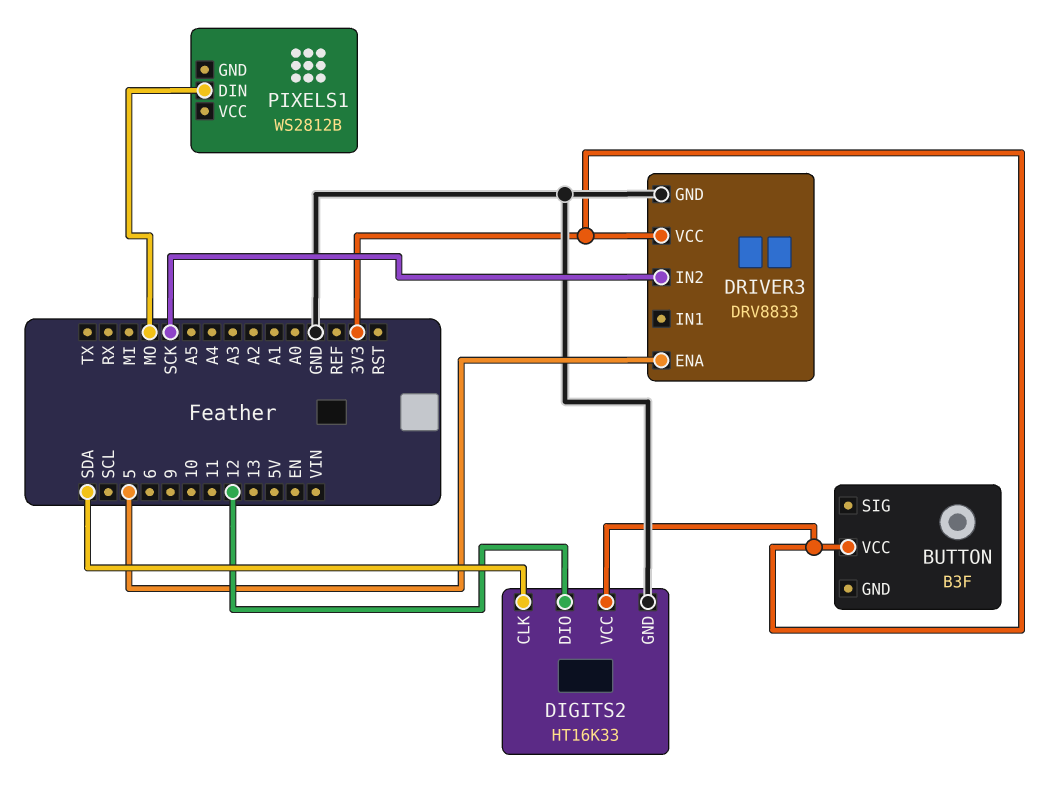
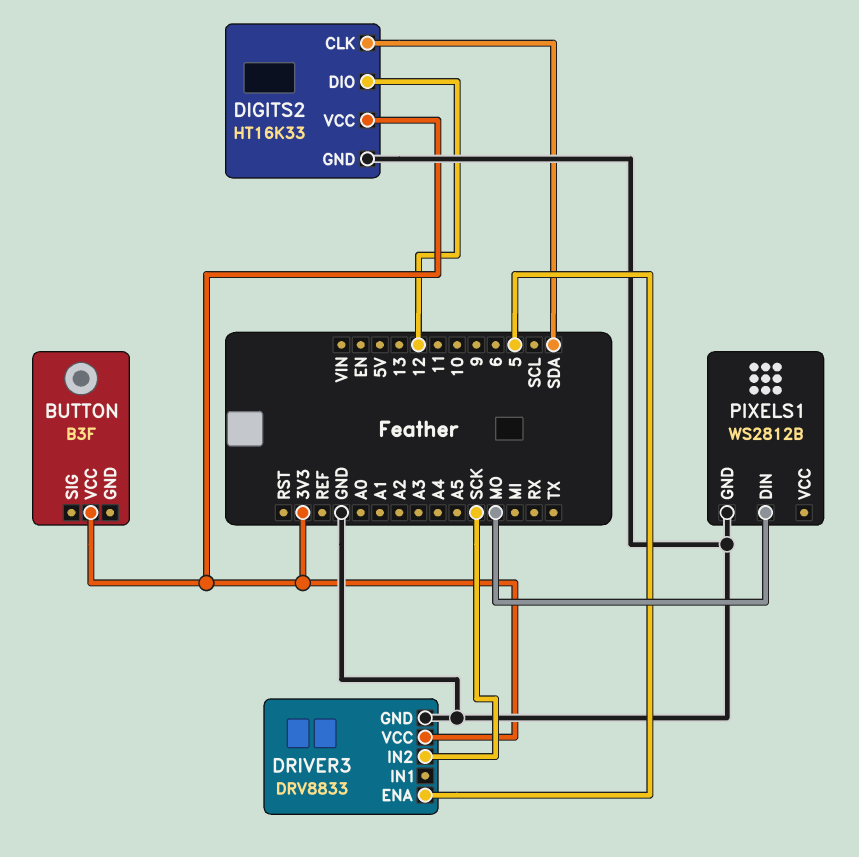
PIXELS1 pin GND: none -> GND

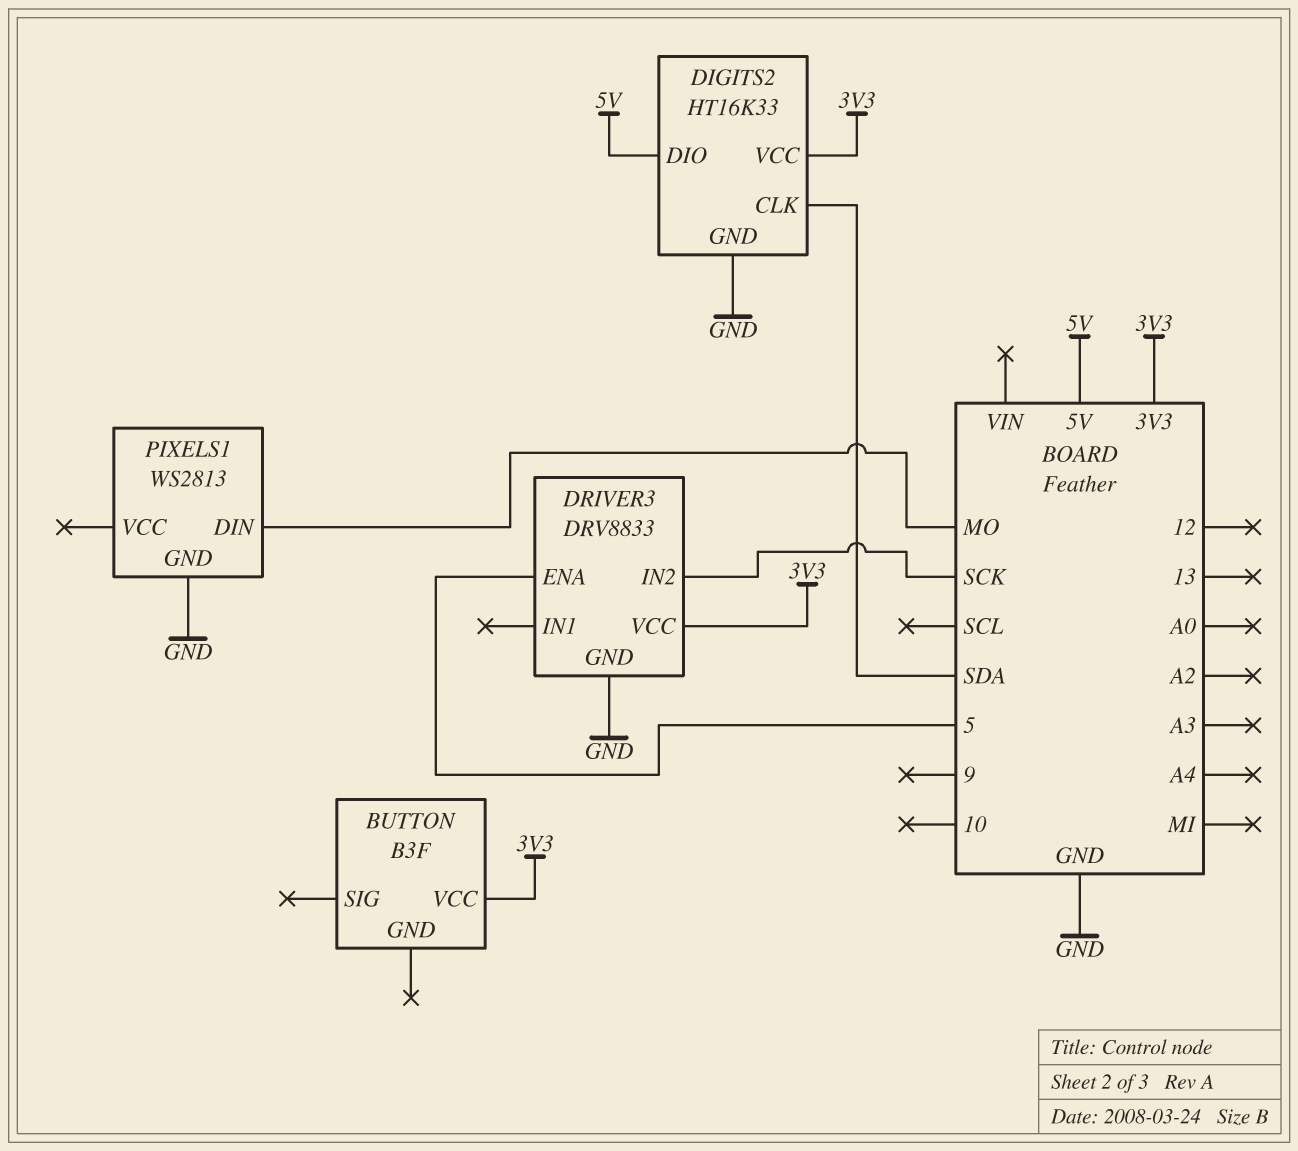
DIGITS2 pin DIO: 12 -> 5V
PIXELS1: WS2812B -> WS2813

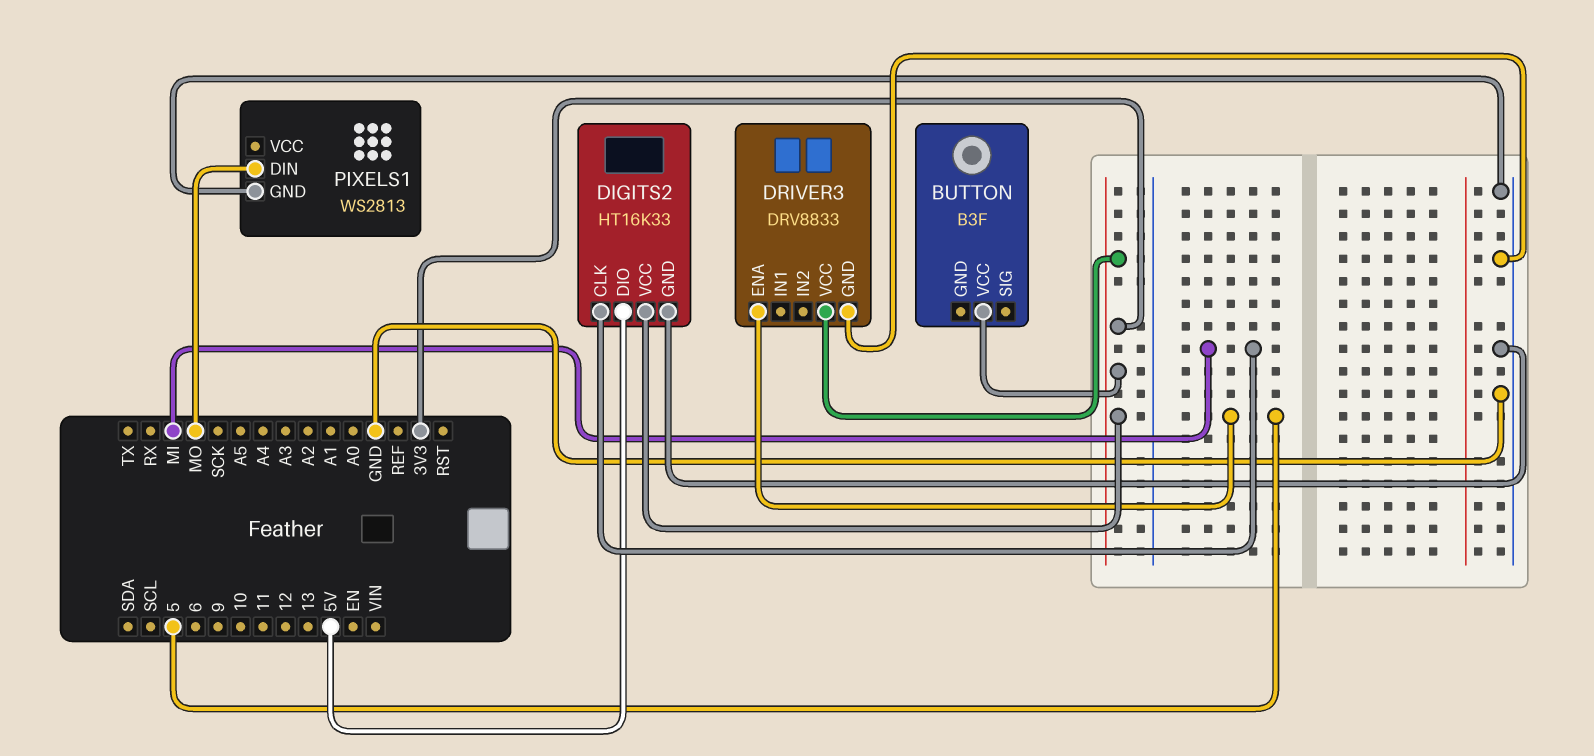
DIGITS2 pin CLK: SDA -> MI
DRIVER3 pin IN2: SCK -> none

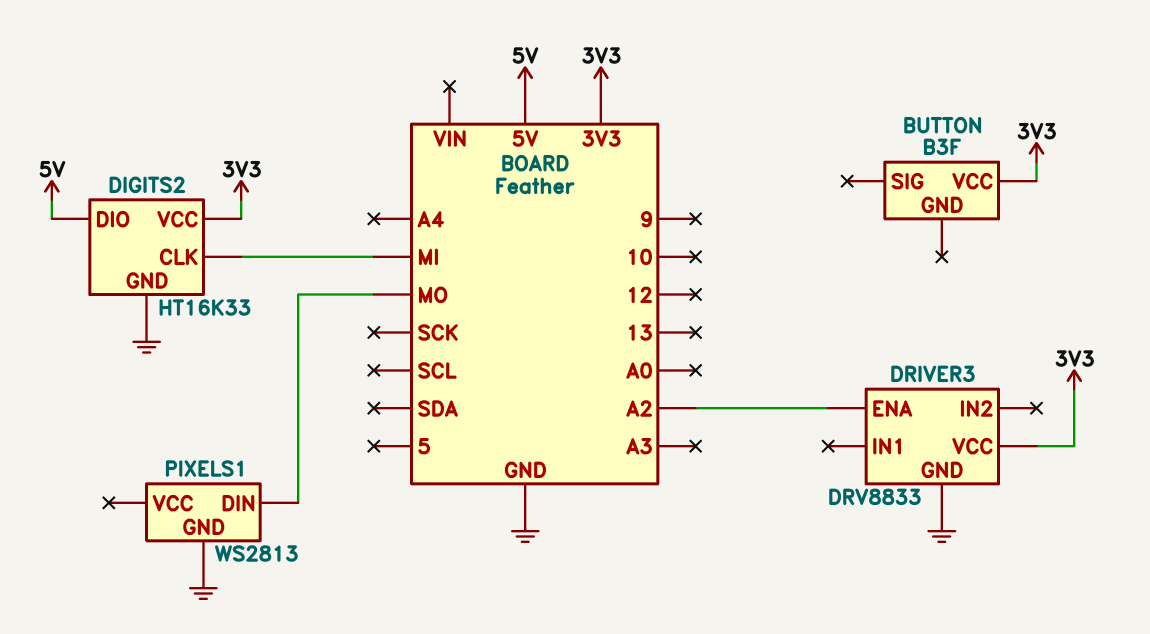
DRIVER3 pin ENA: 5 -> A2

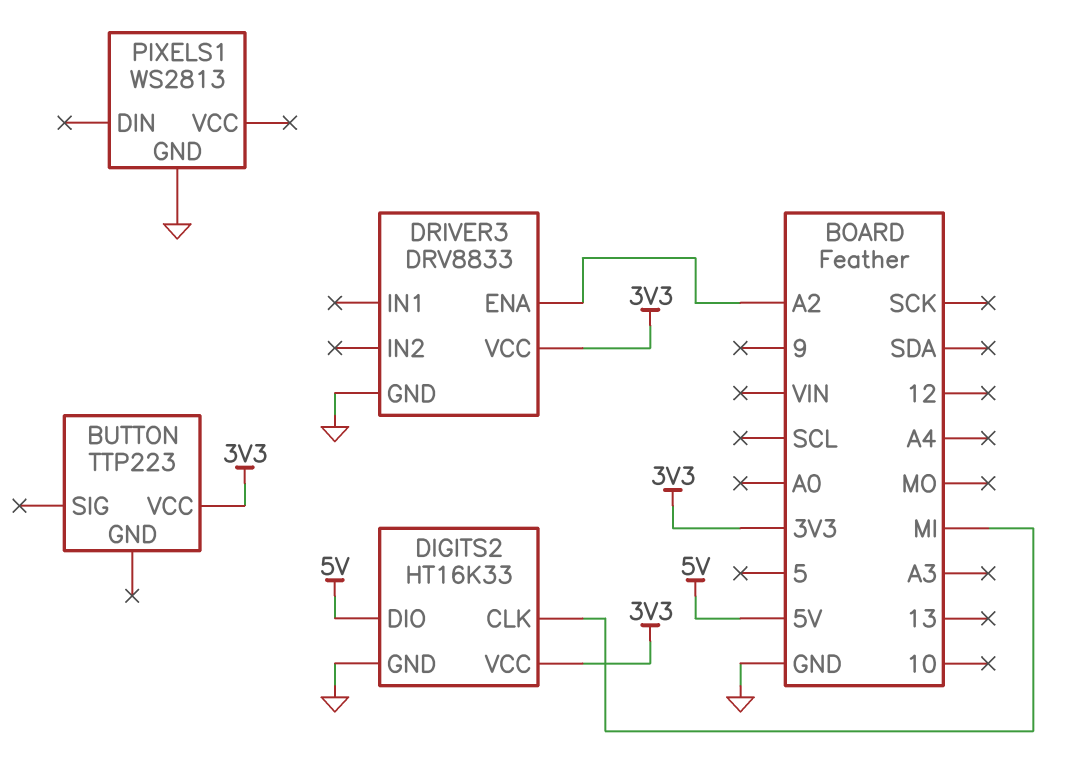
BUTTON: B3F -> TTP223
PIXELS1 pin DIN: MO -> none

